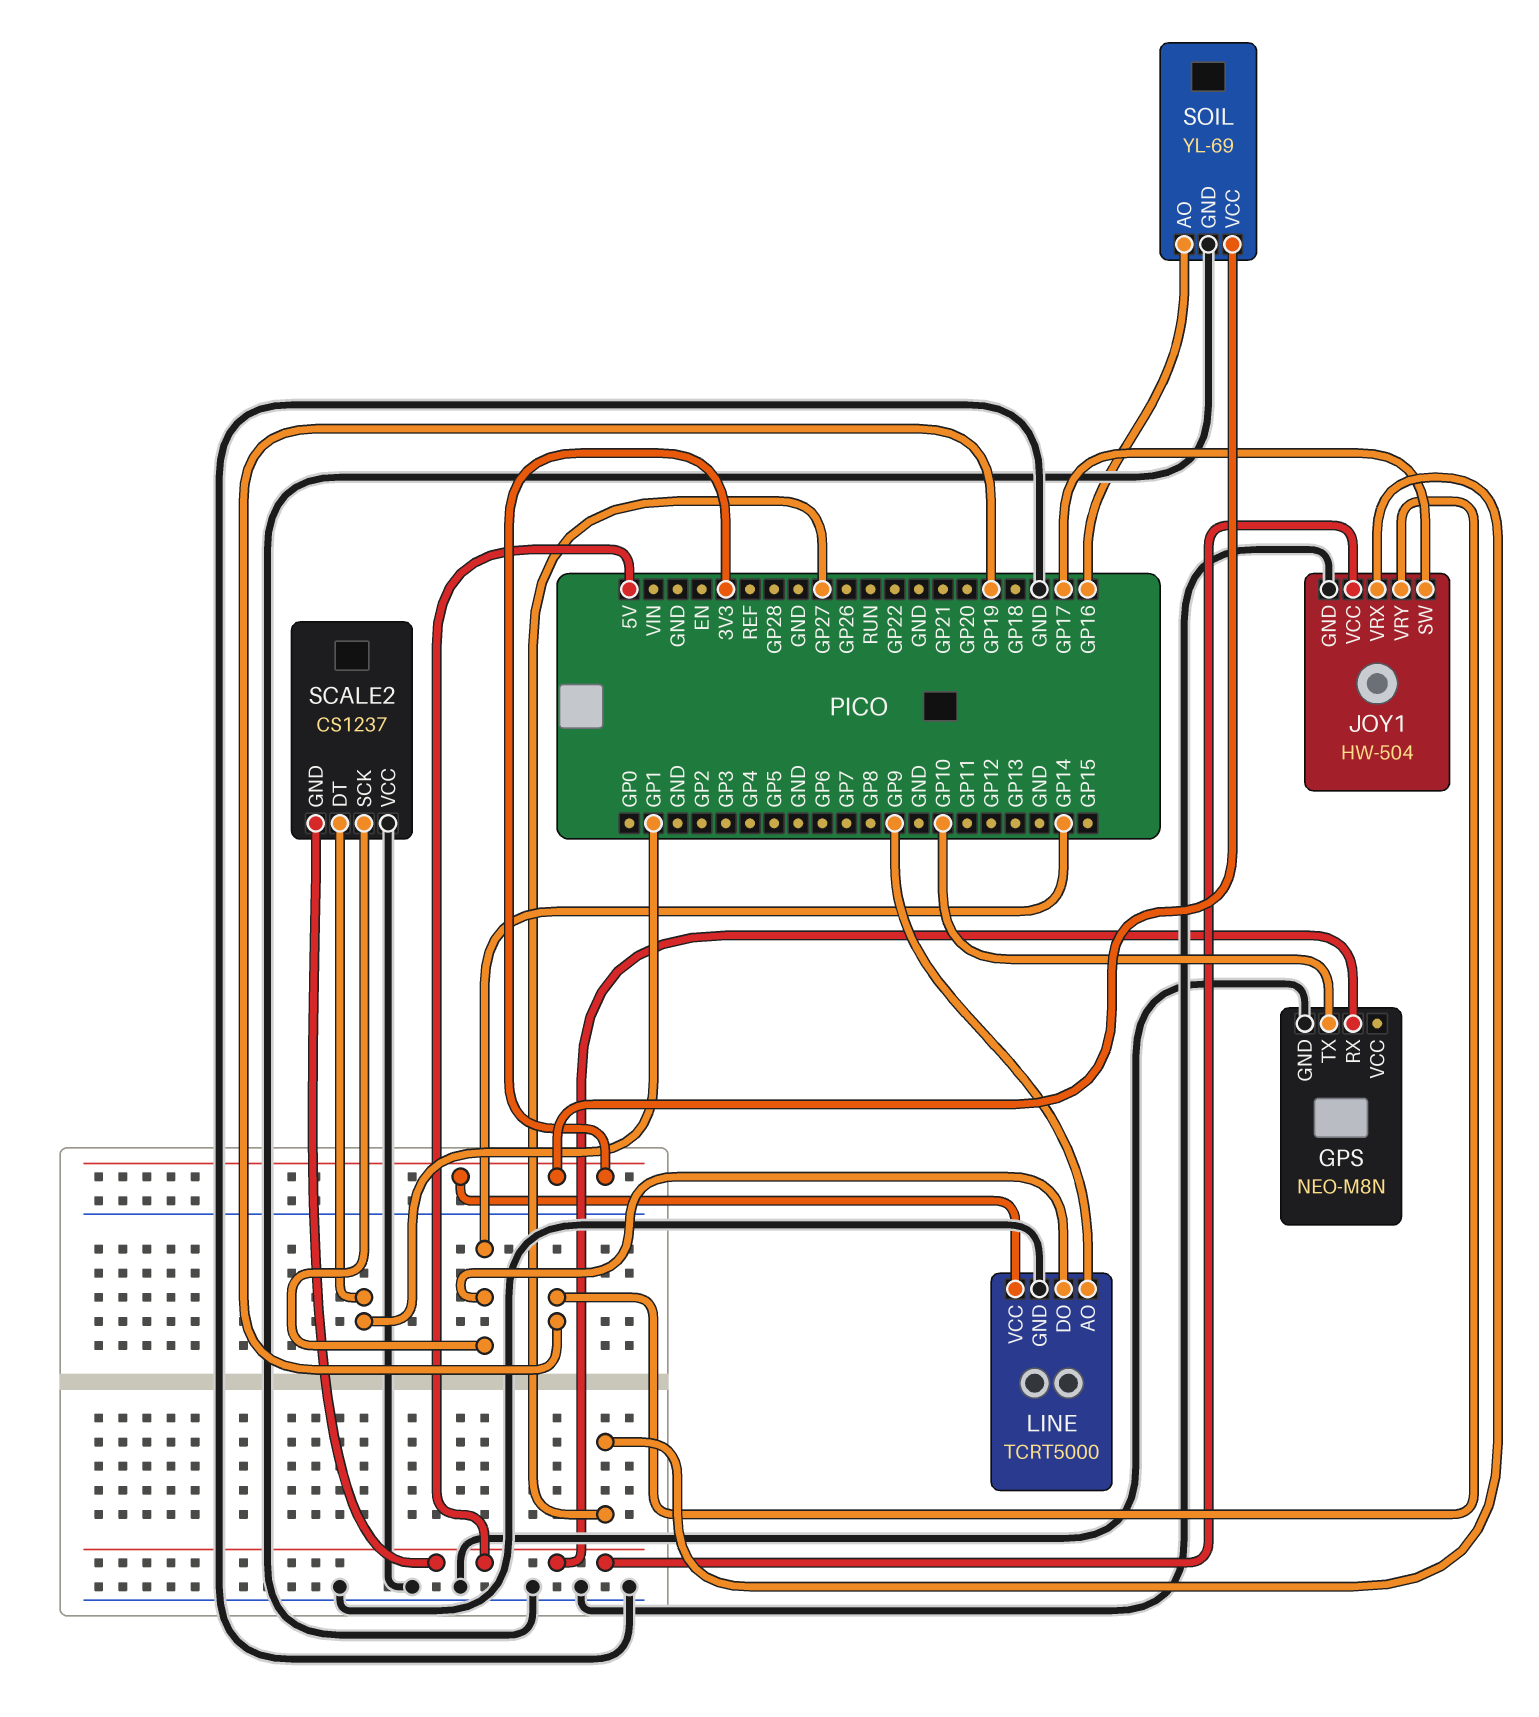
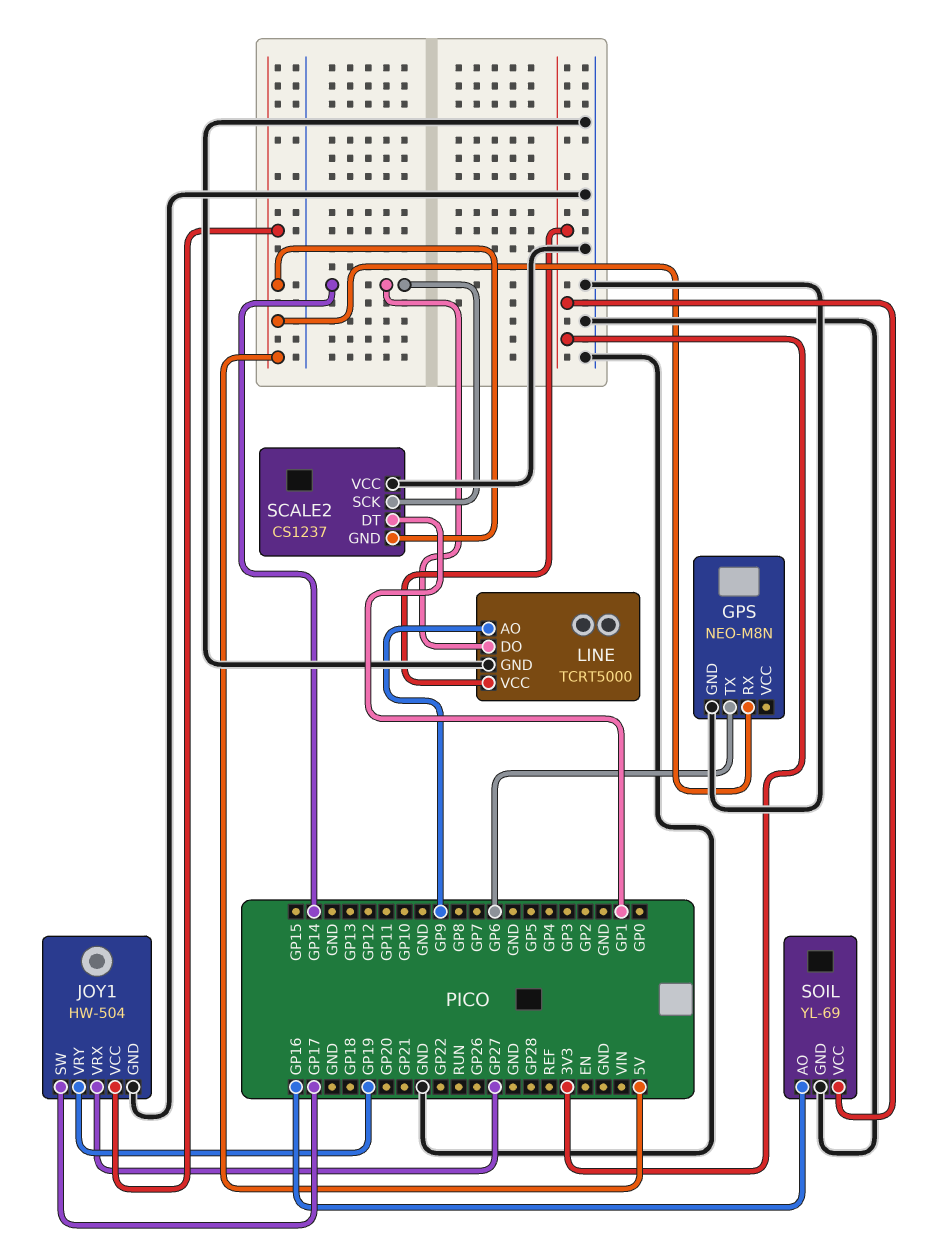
GPS pin TX: GP10 -> GP6

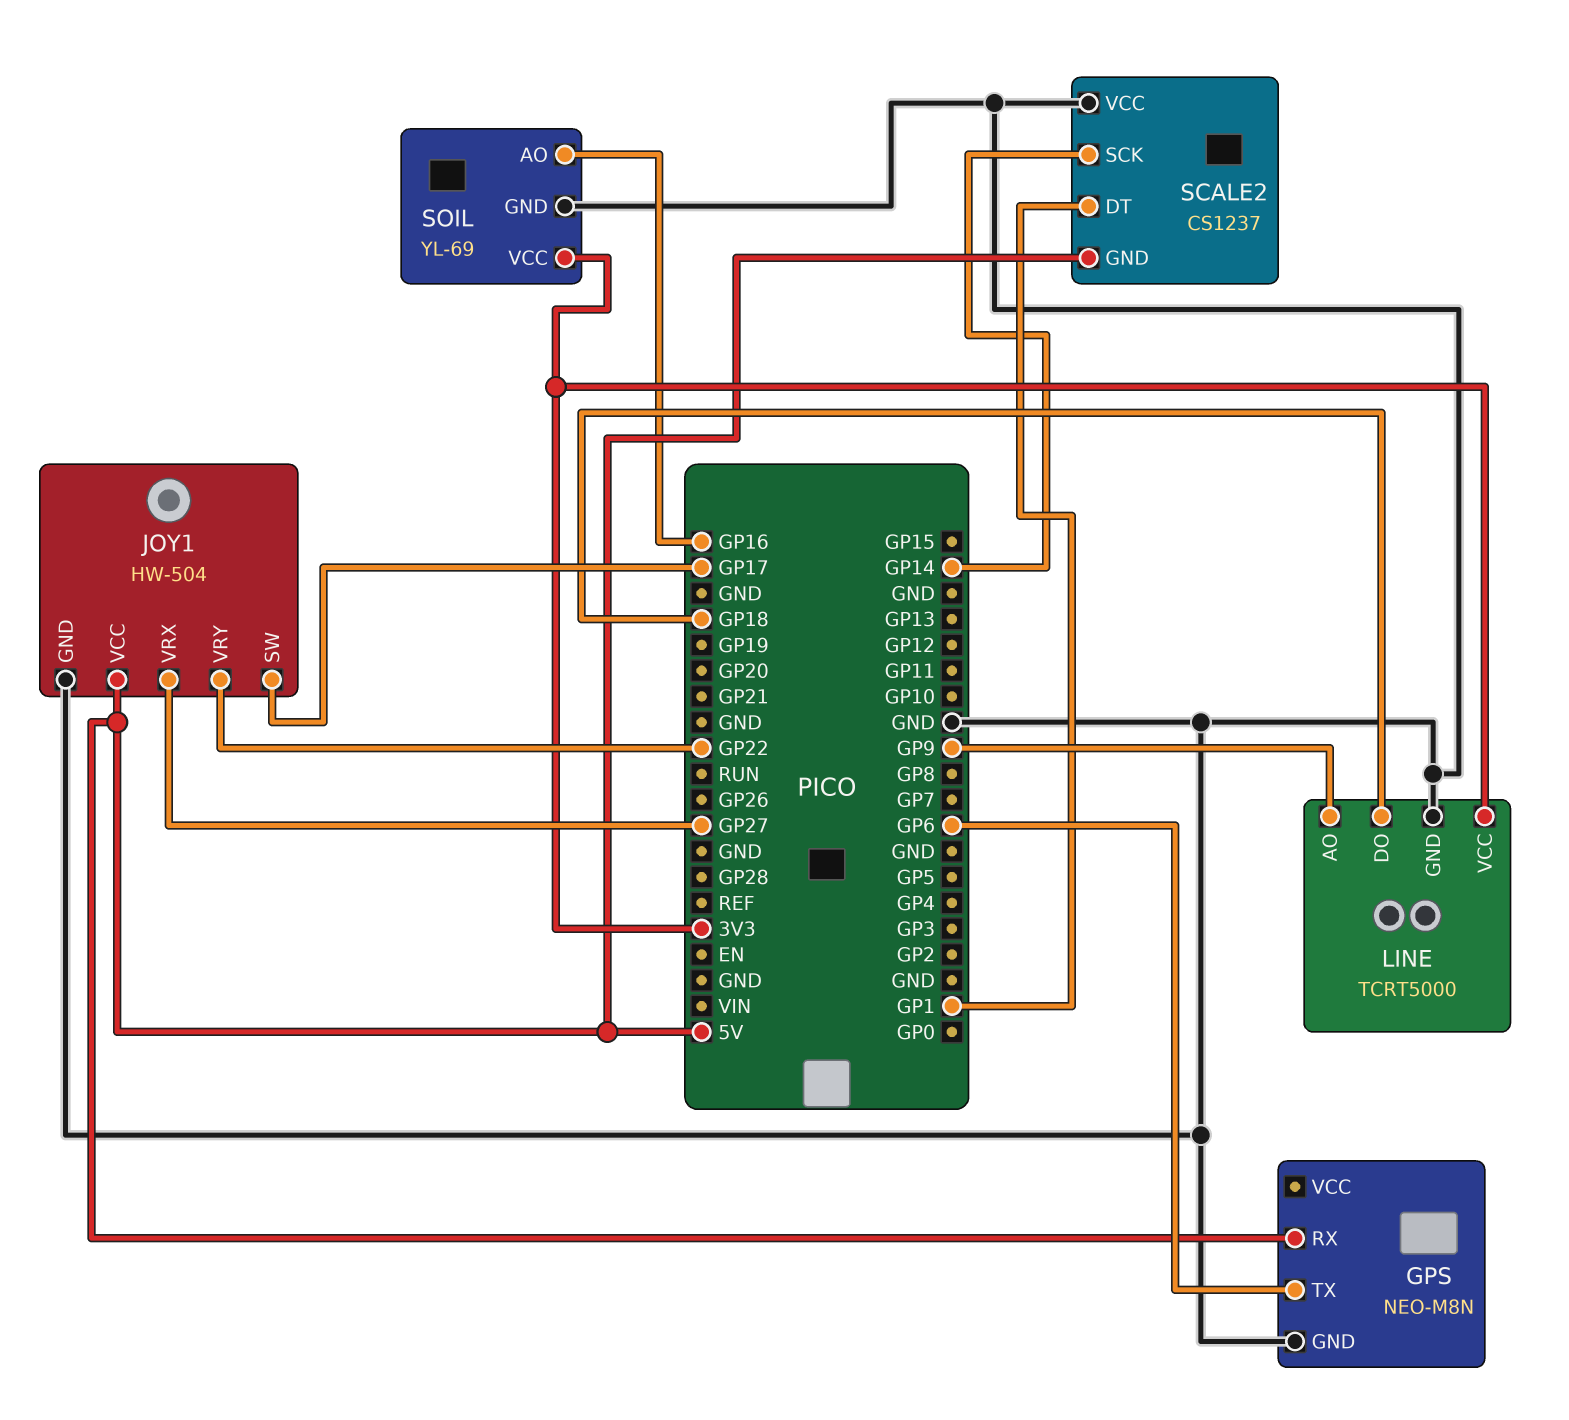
JOY1 pin VRY: GP19 -> GP22
LINE pin DO: GP14 -> GP18

